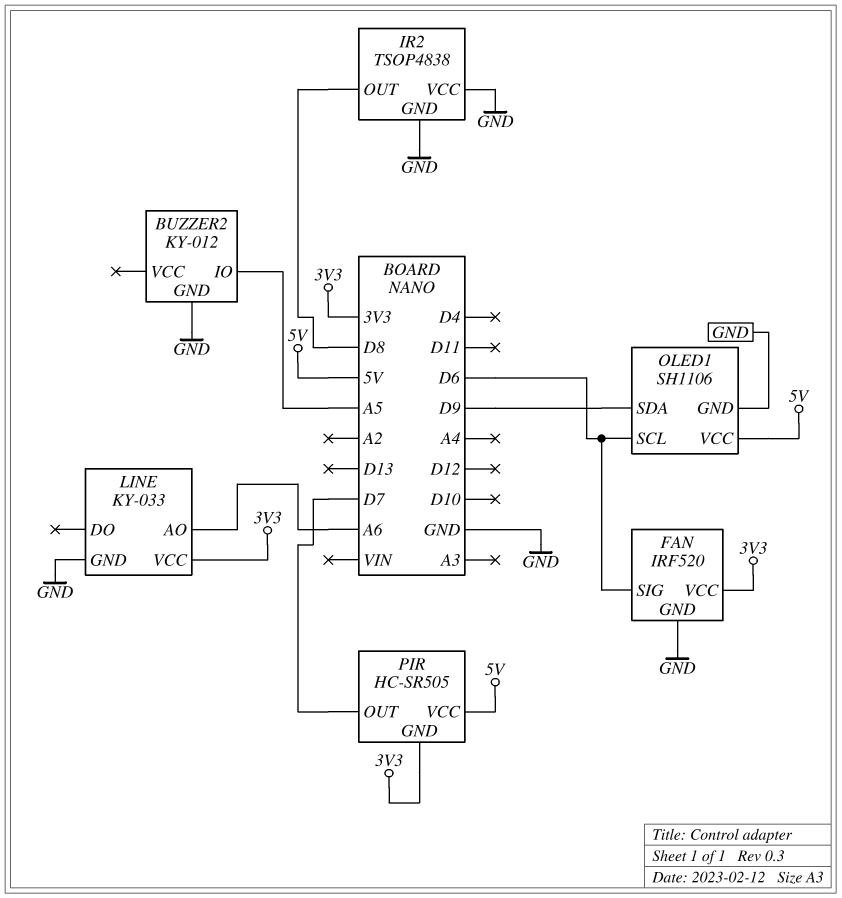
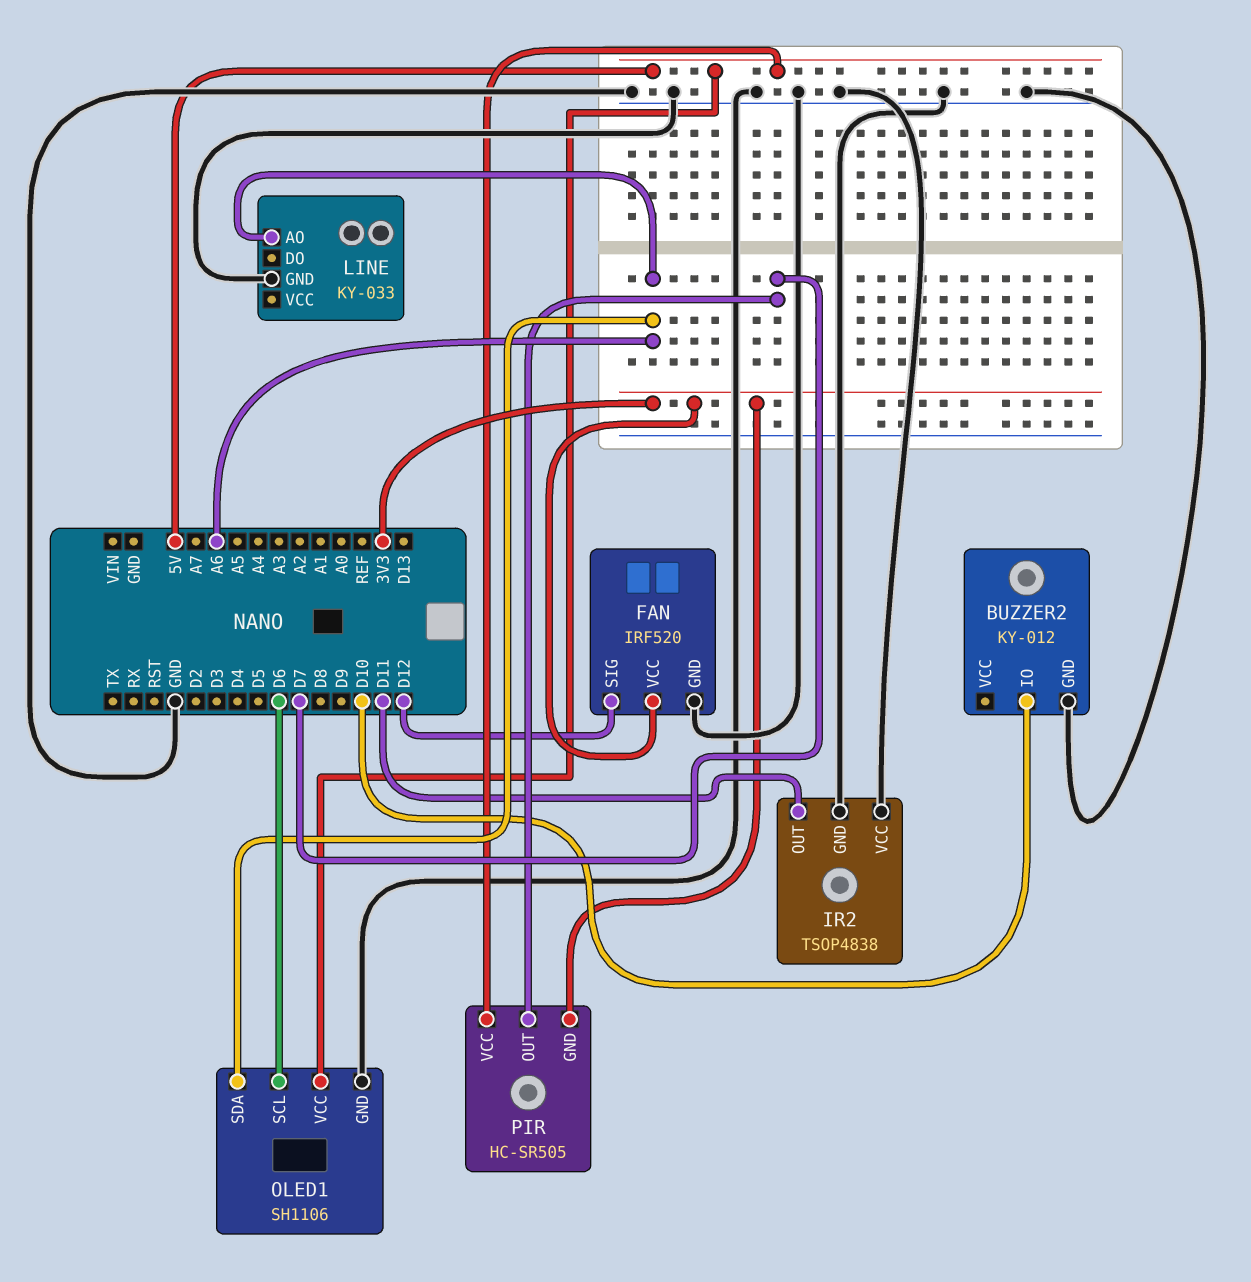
BUZZER2 pin IO: A5 -> D10
FAN pin SIG: D6 -> D12
IR2 pin OUT: D8 -> D11
LINE pin VCC: 3V3 -> none
OLED1 pin SDA: D9 -> A6

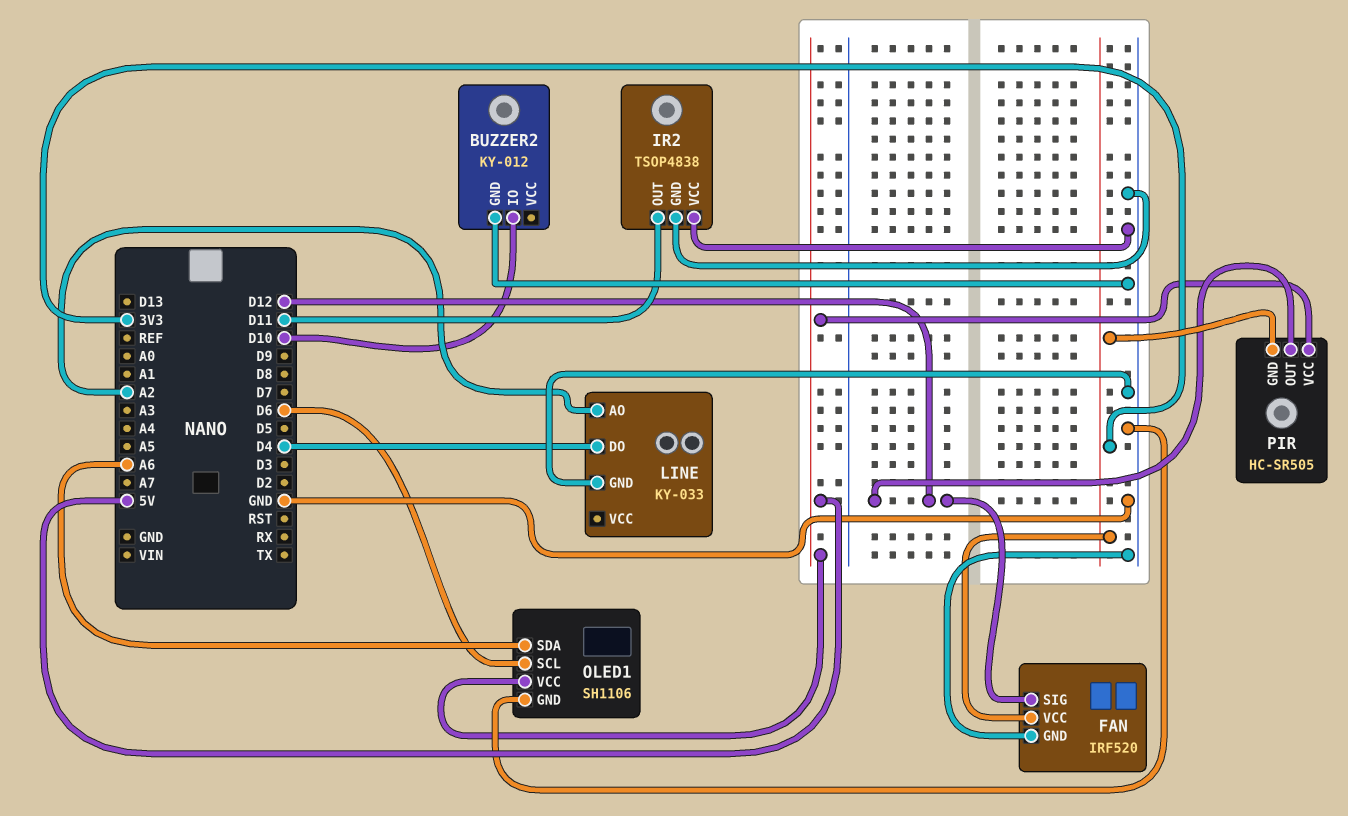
LINE pin AO: A6 -> A2
LINE pin DO: none -> D4
PIR pin OUT: D7 -> D12

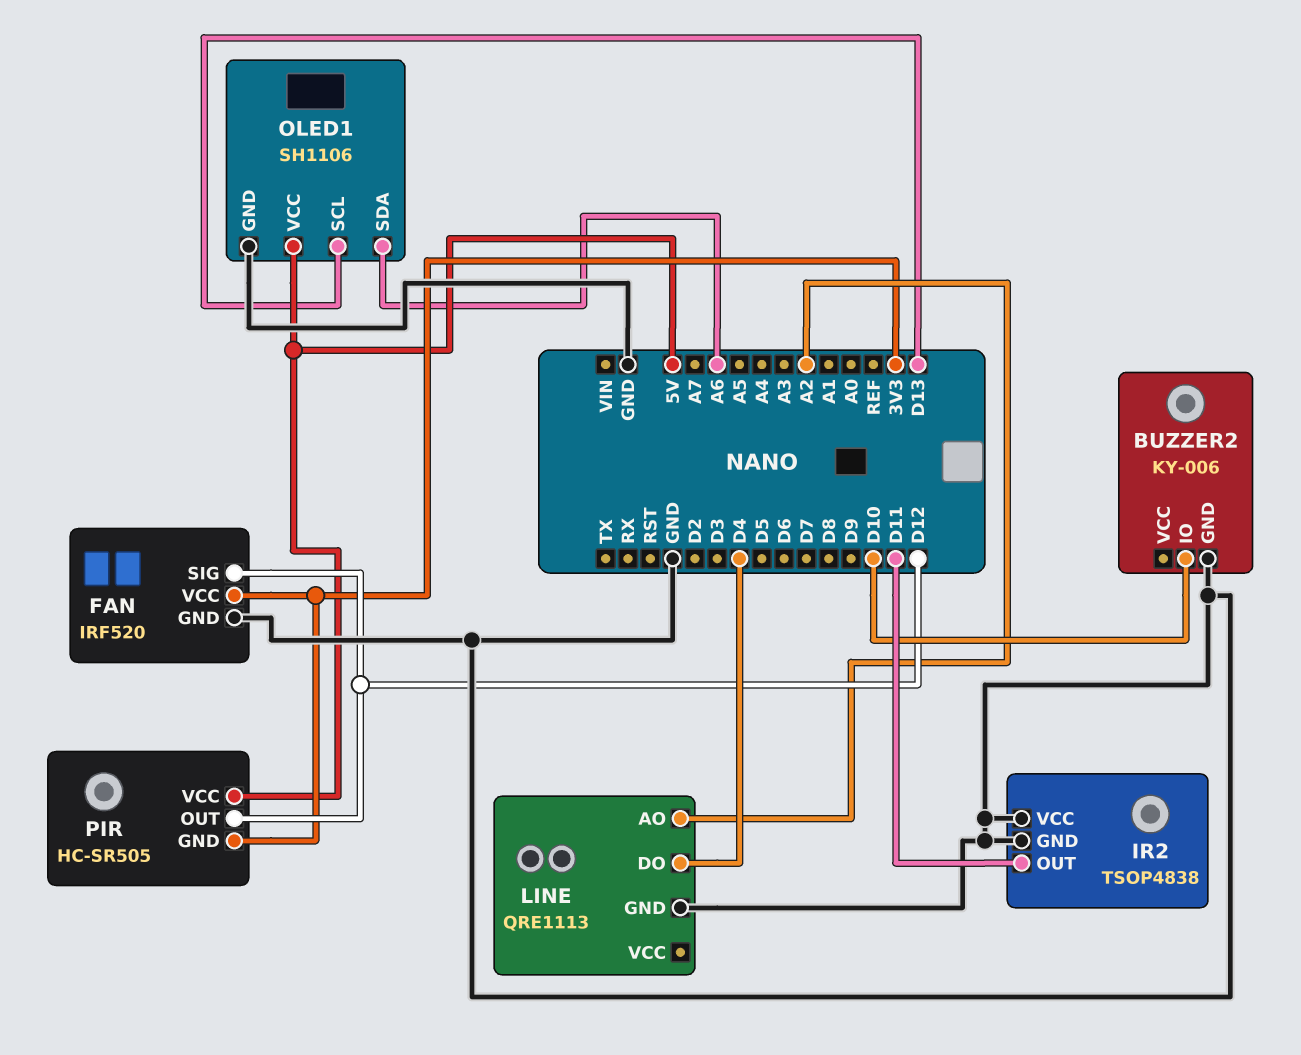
BUZZER2: KY-012 -> KY-006
LINE: KY-033 -> QRE1113
OLED1 pin SCL: D6 -> D13

